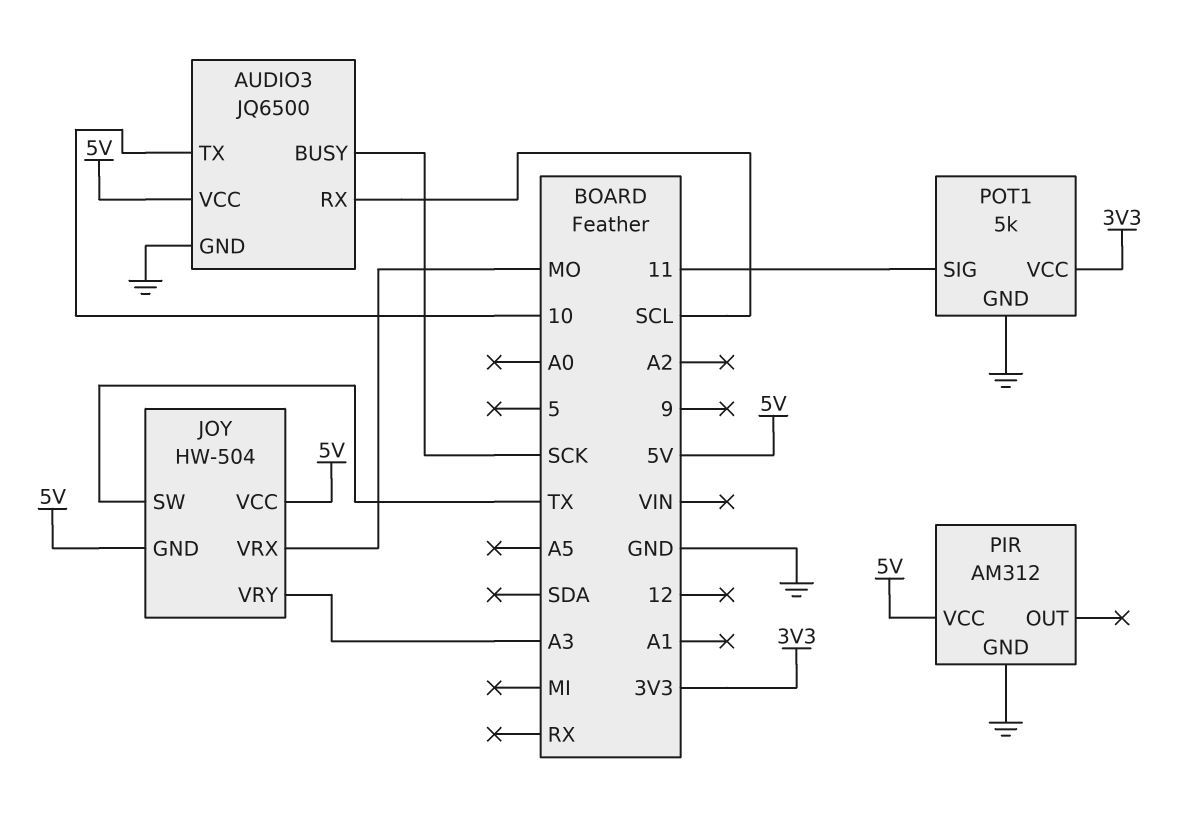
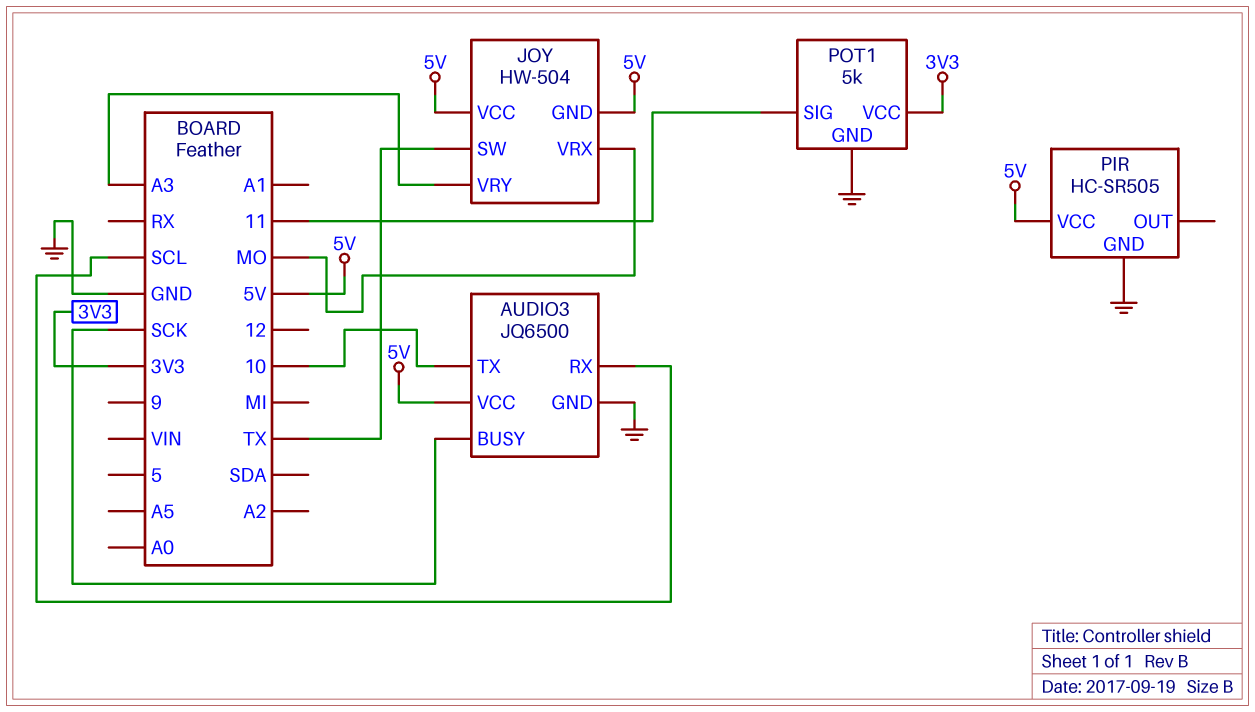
PIR: AM312 -> HC-SR505

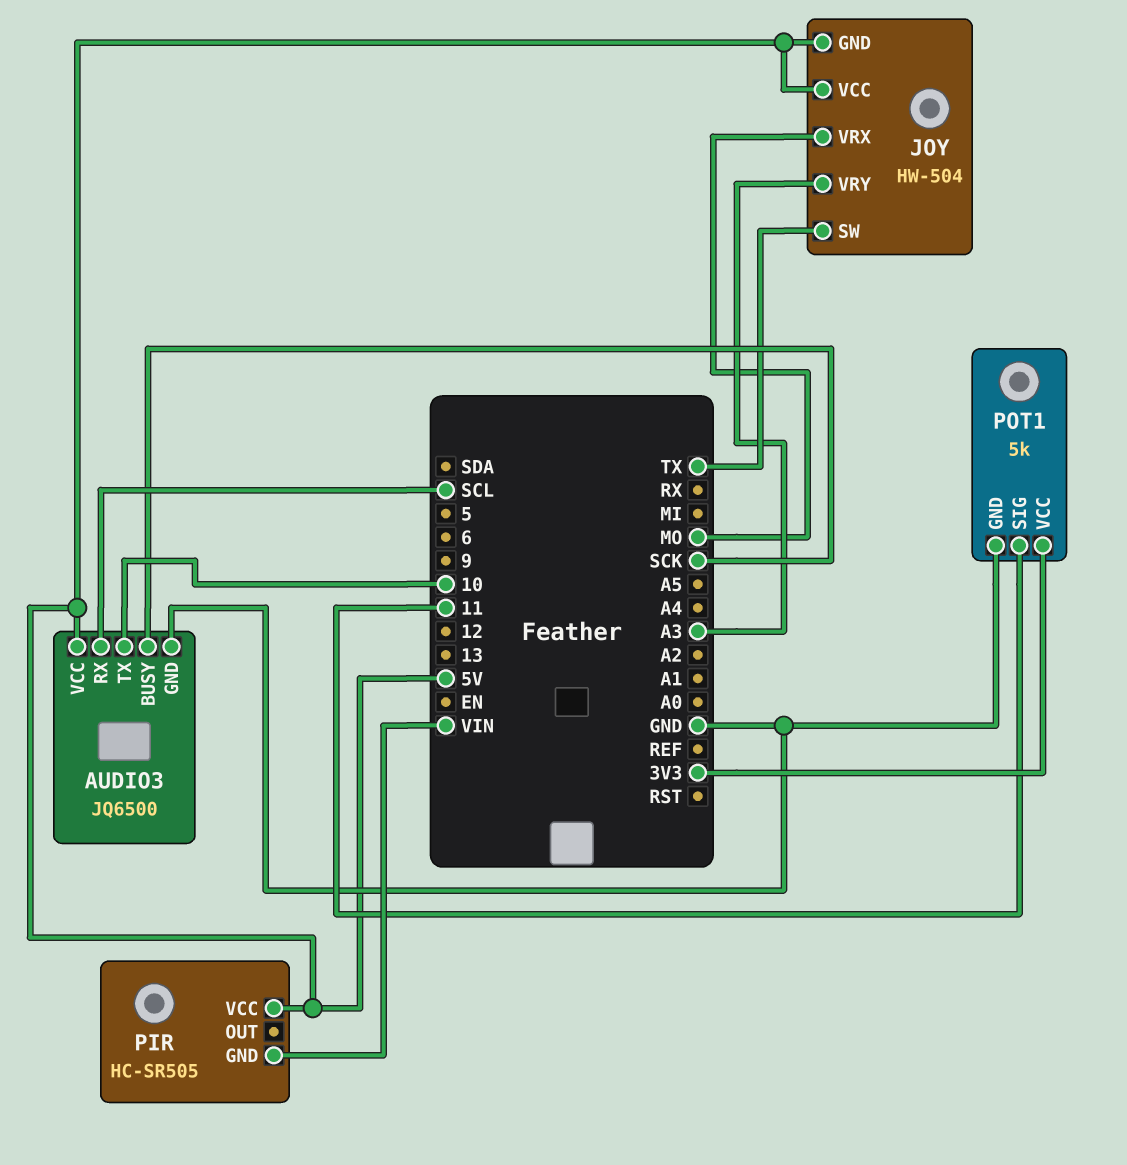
PIR pin GND: GND -> VIN

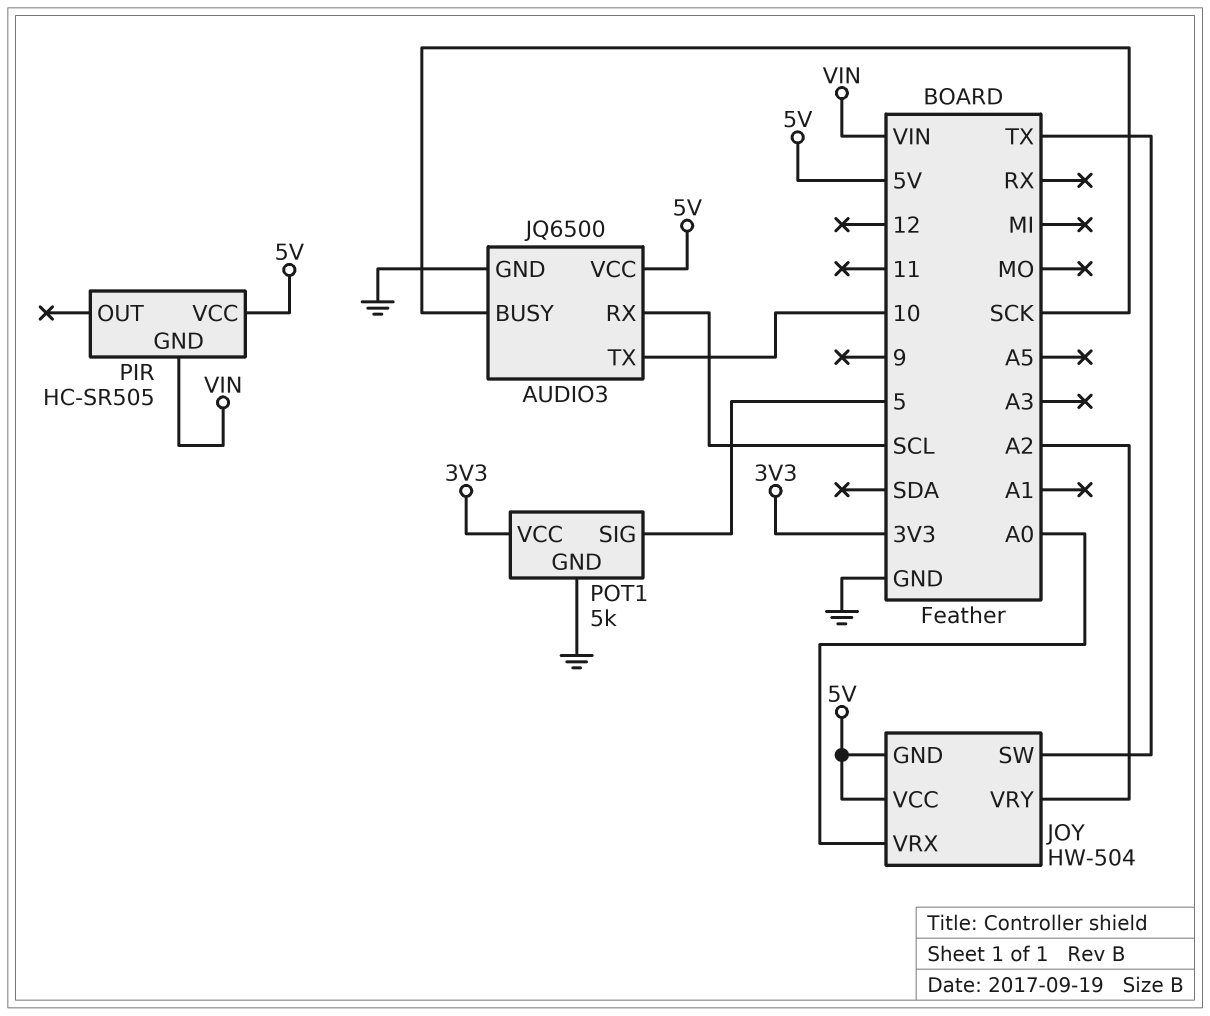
JOY pin VRX: MO -> A0
JOY pin VRY: A3 -> A2
POT1 pin SIG: 11 -> 5

